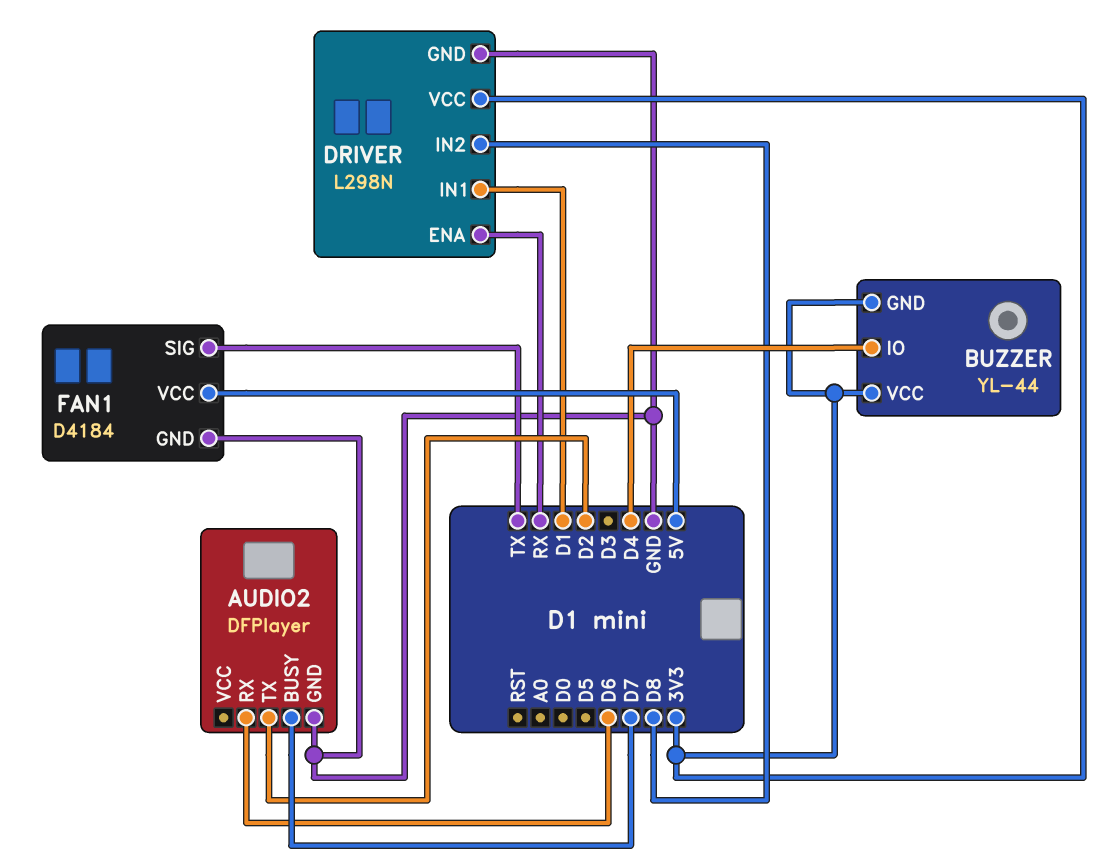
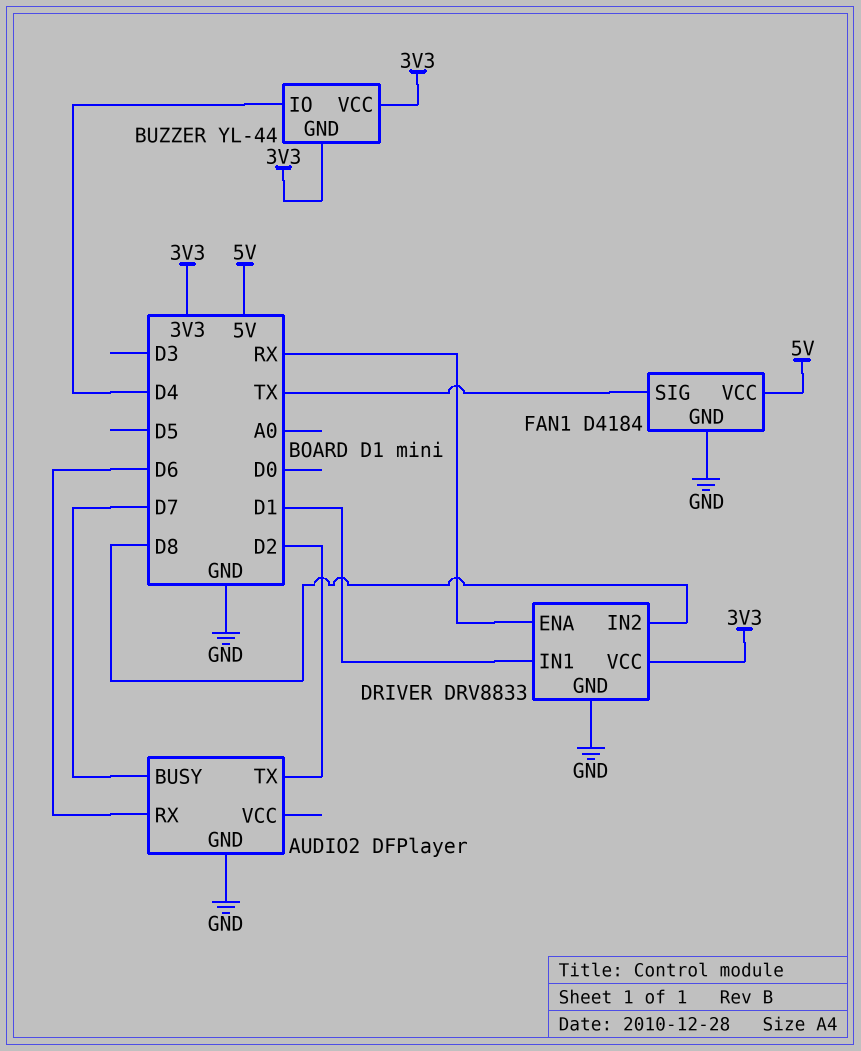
DRIVER: L298N -> DRV8833

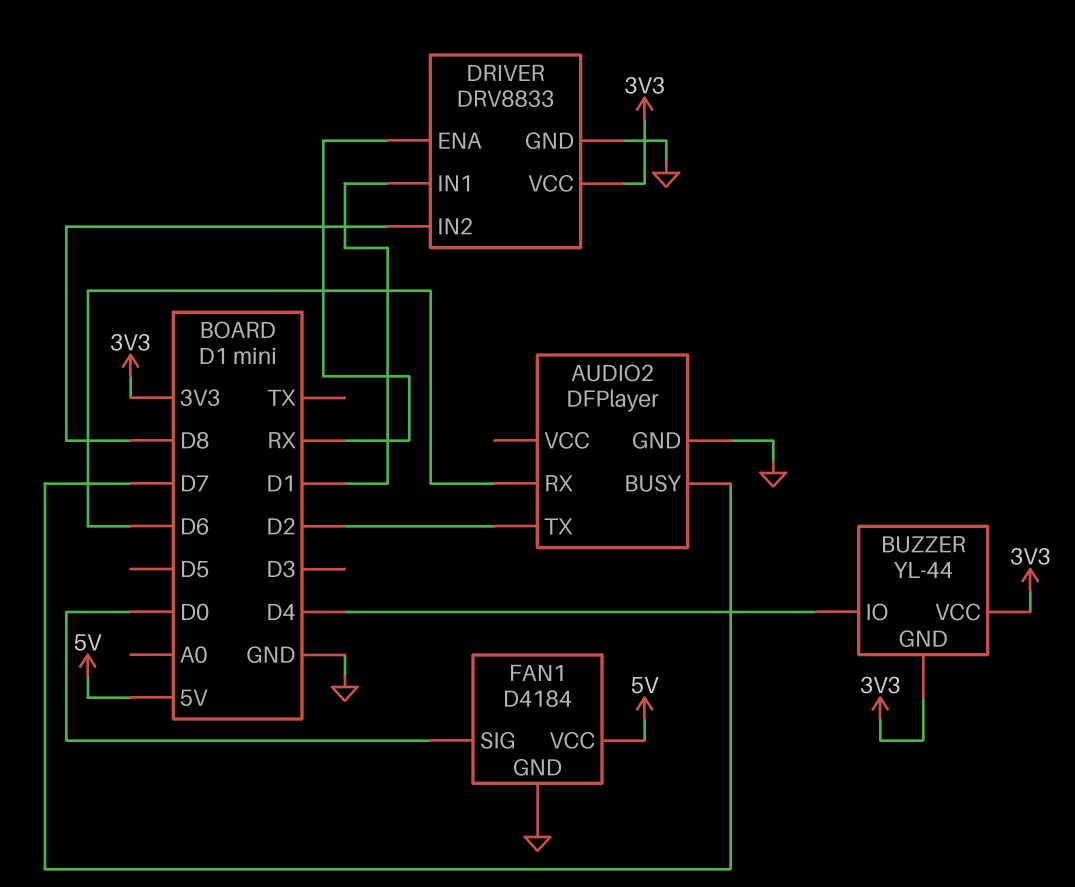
FAN1 pin SIG: TX -> D0

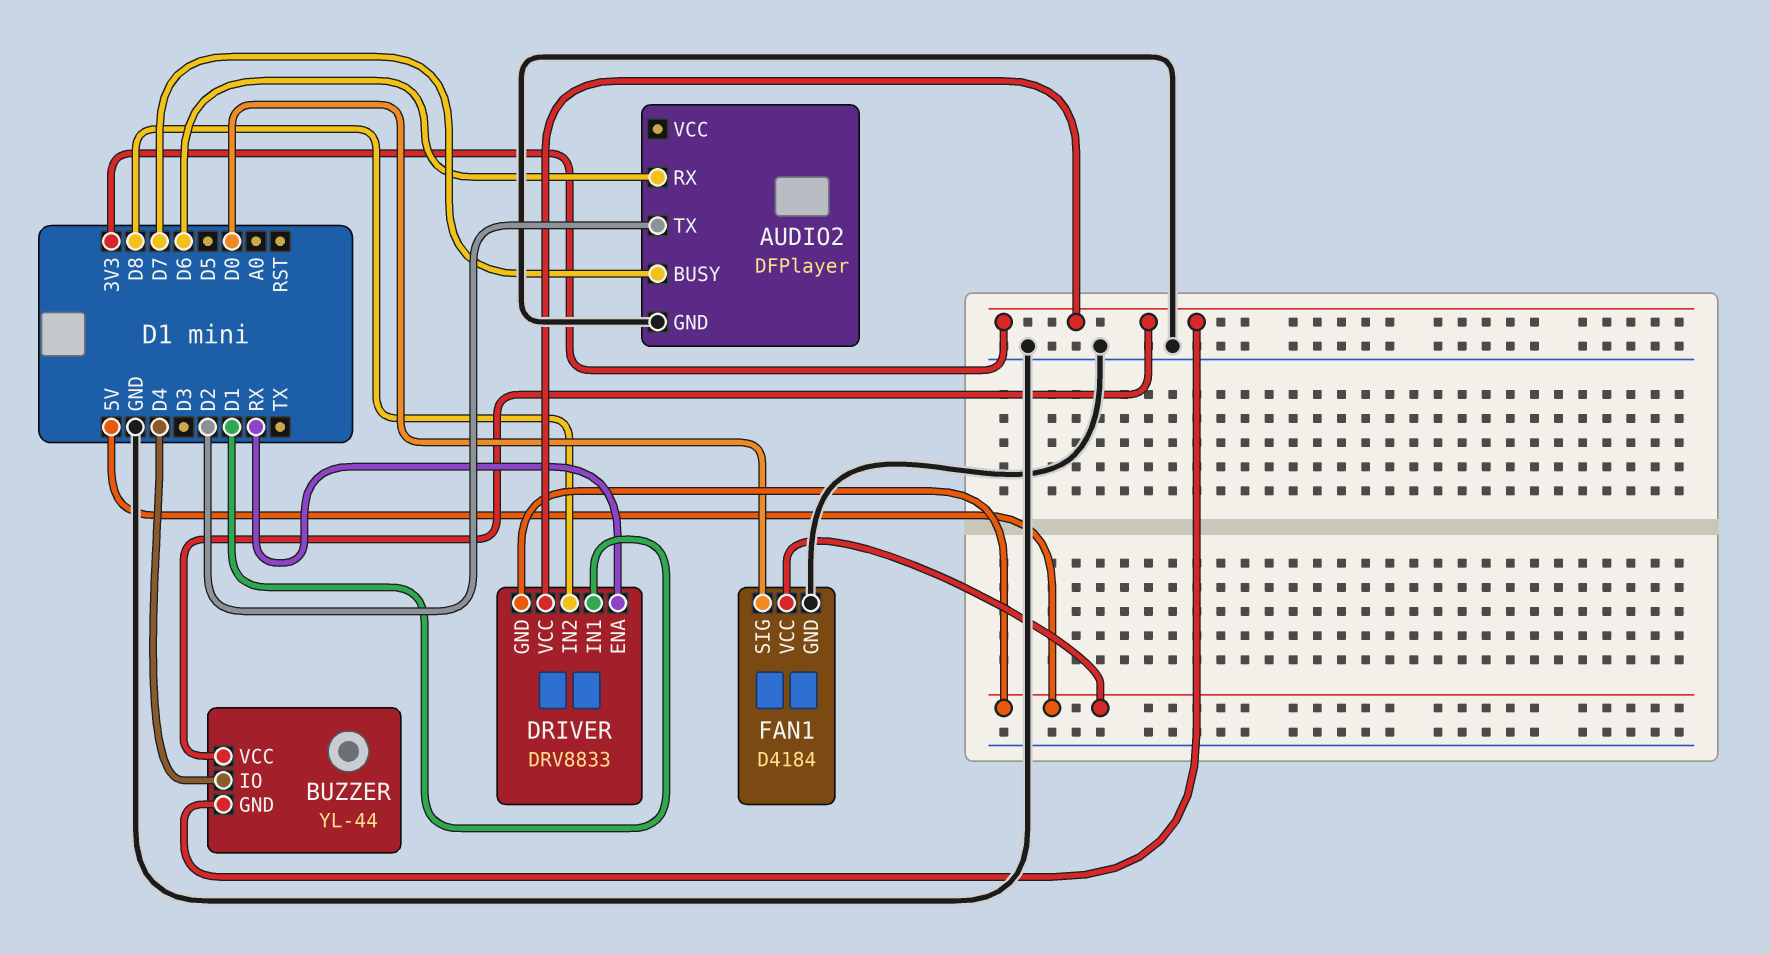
DRIVER pin GND: GND -> 5V

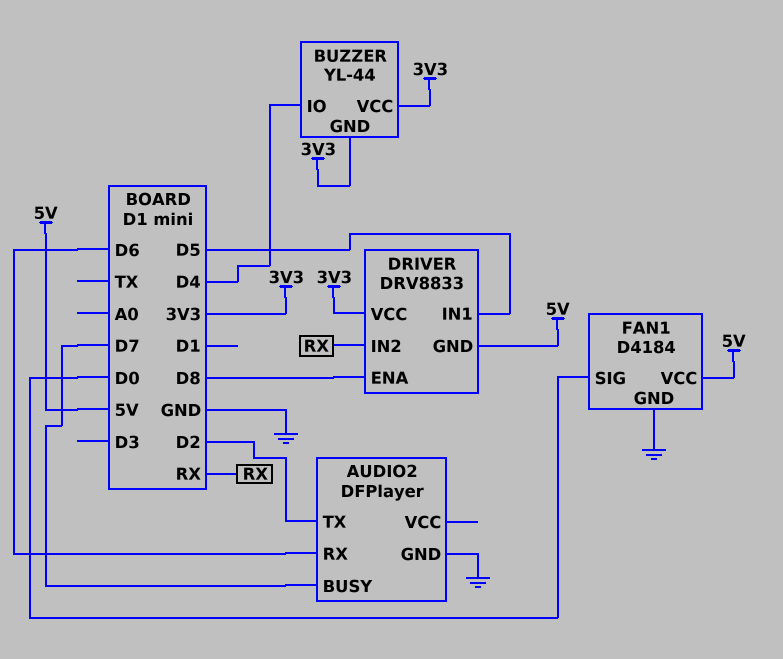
DRIVER pin ENA: RX -> D8
DRIVER pin IN1: D1 -> D5
DRIVER pin IN2: D8 -> RX

